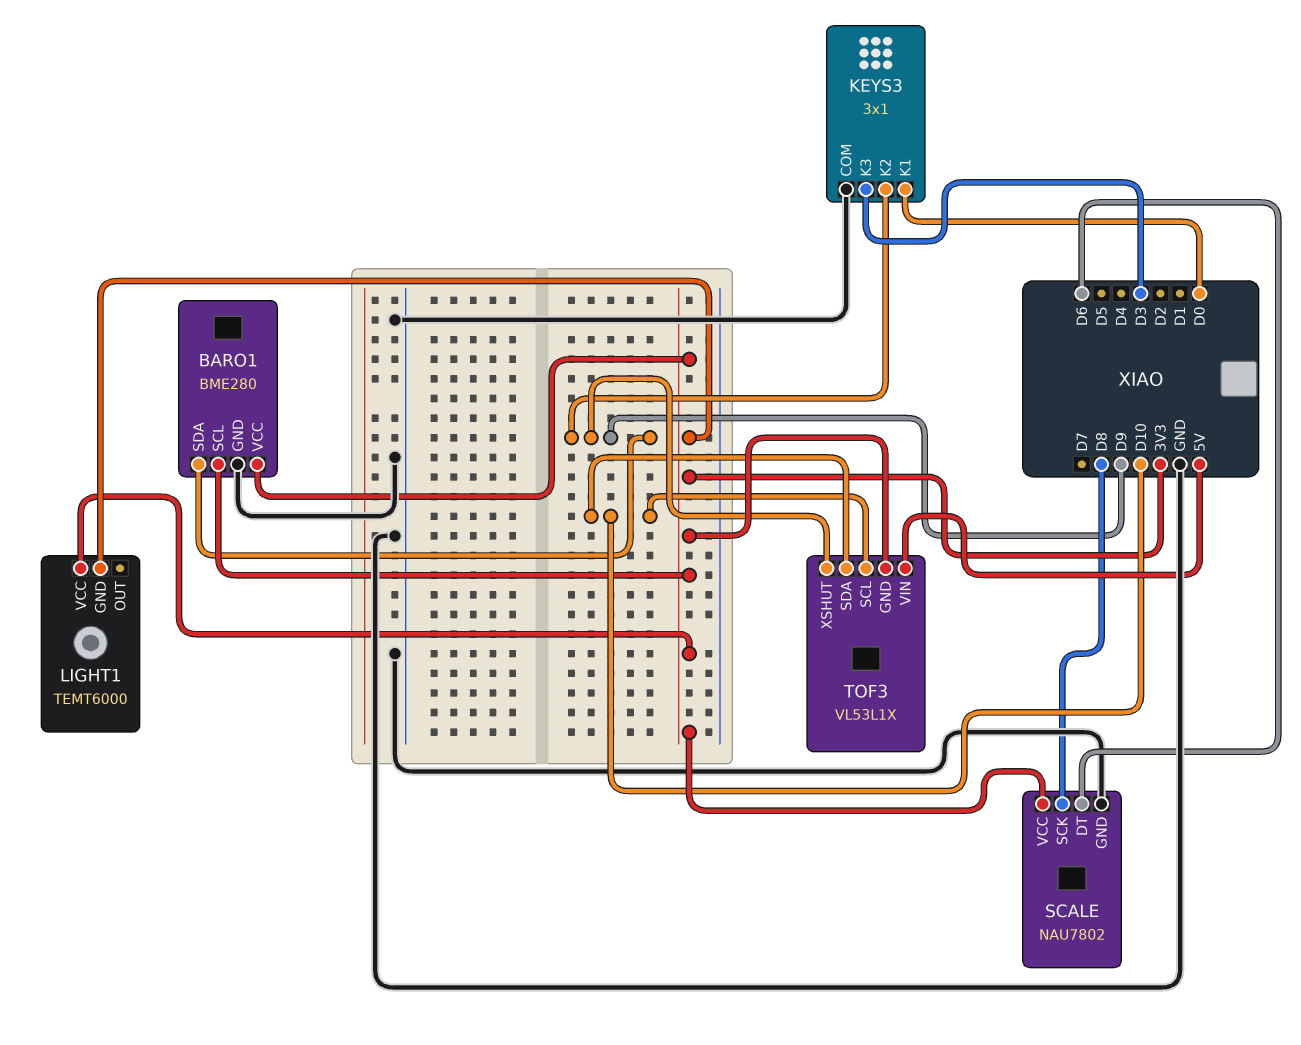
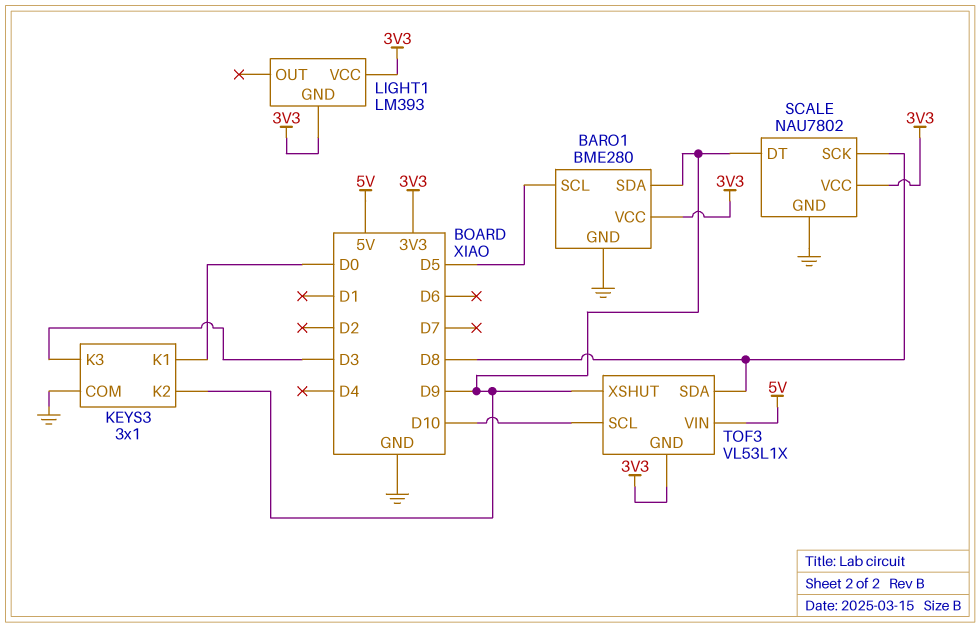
BARO1 pin SCL: 3V3 -> D5
LIGHT1: TEMT6000 -> LM393
SCALE pin DT: D6 -> D9
TOF3 pin SDA: D10 -> D8

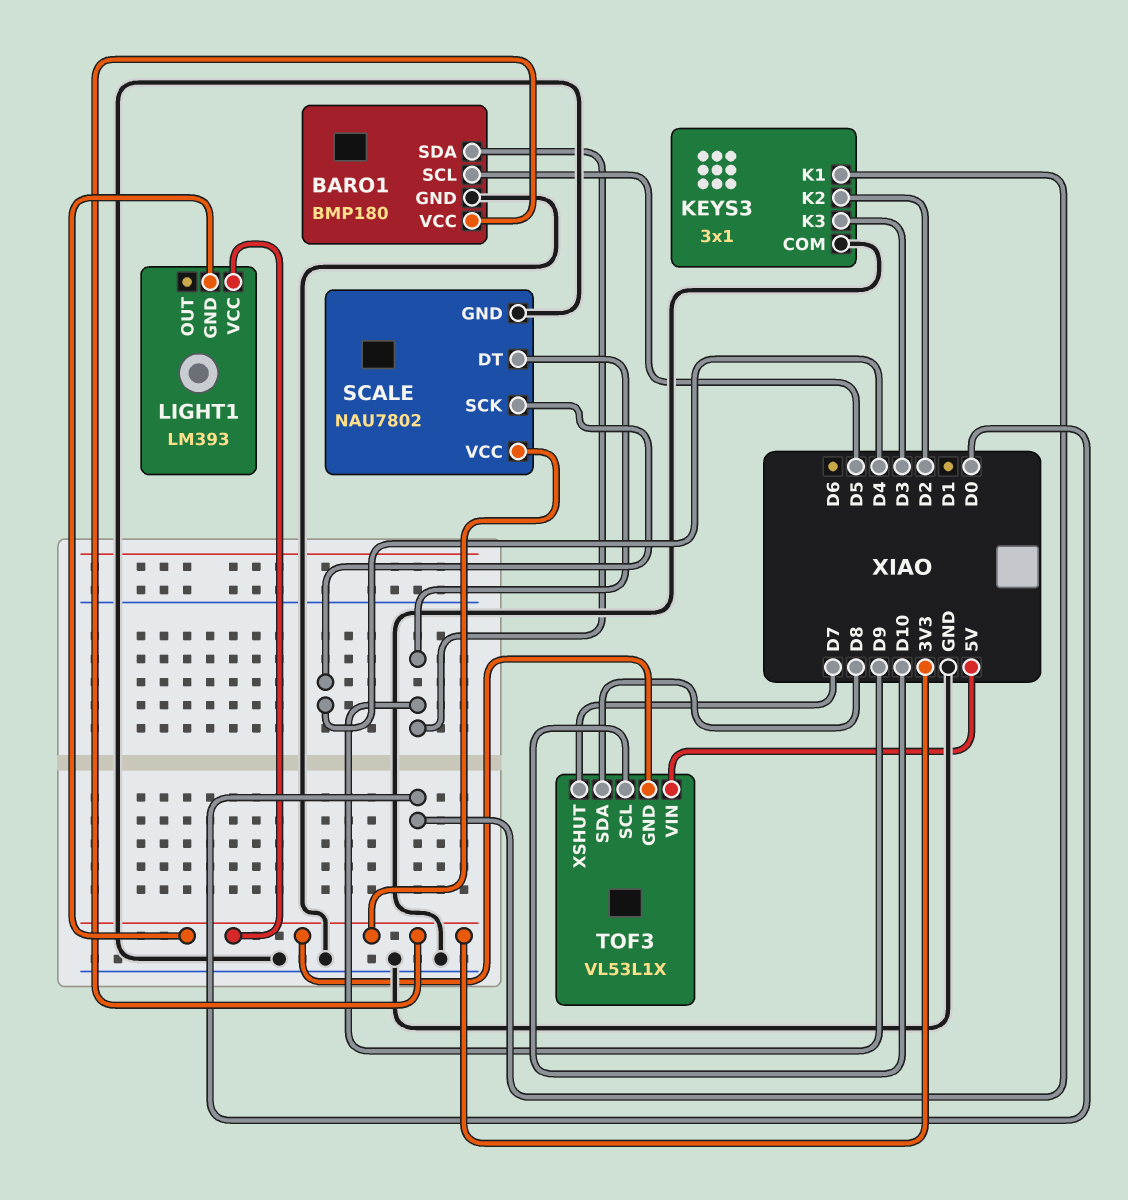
BARO1: BME280 -> BMP180
KEYS3 pin K2: D9 -> D2
SCALE pin SCK: D8 -> D4
TOF3 pin XSHUT: D9 -> D7

